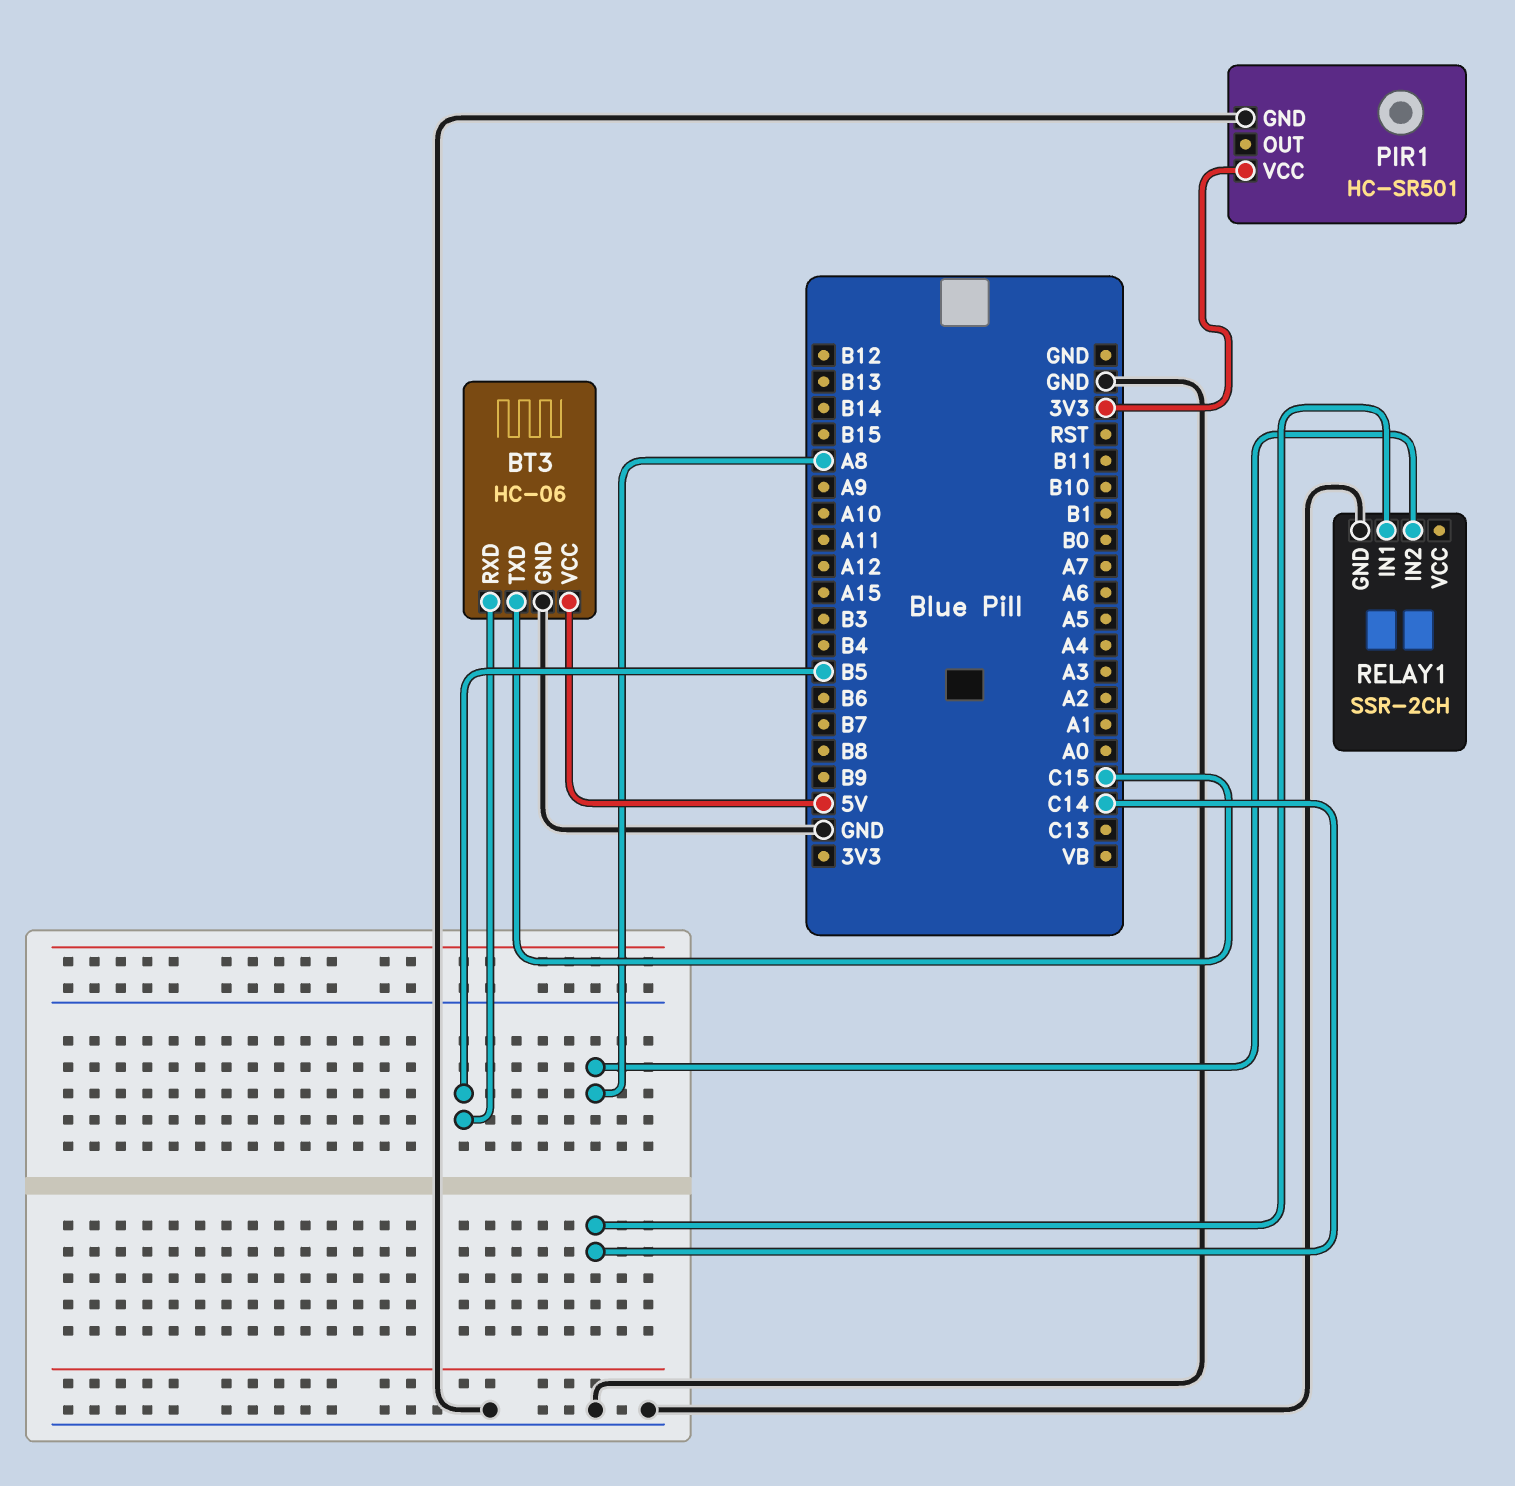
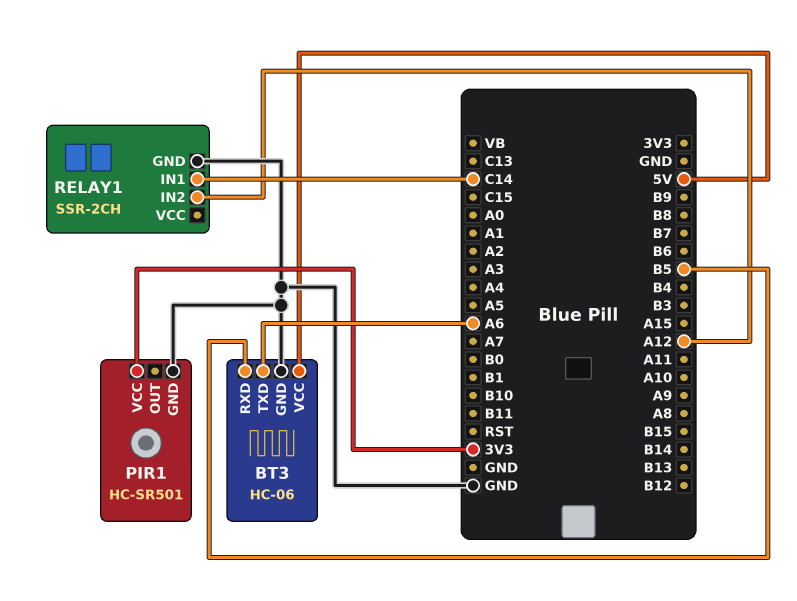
BT3 pin TXD: C15 -> A6
RELAY1 pin IN2: A8 -> A12

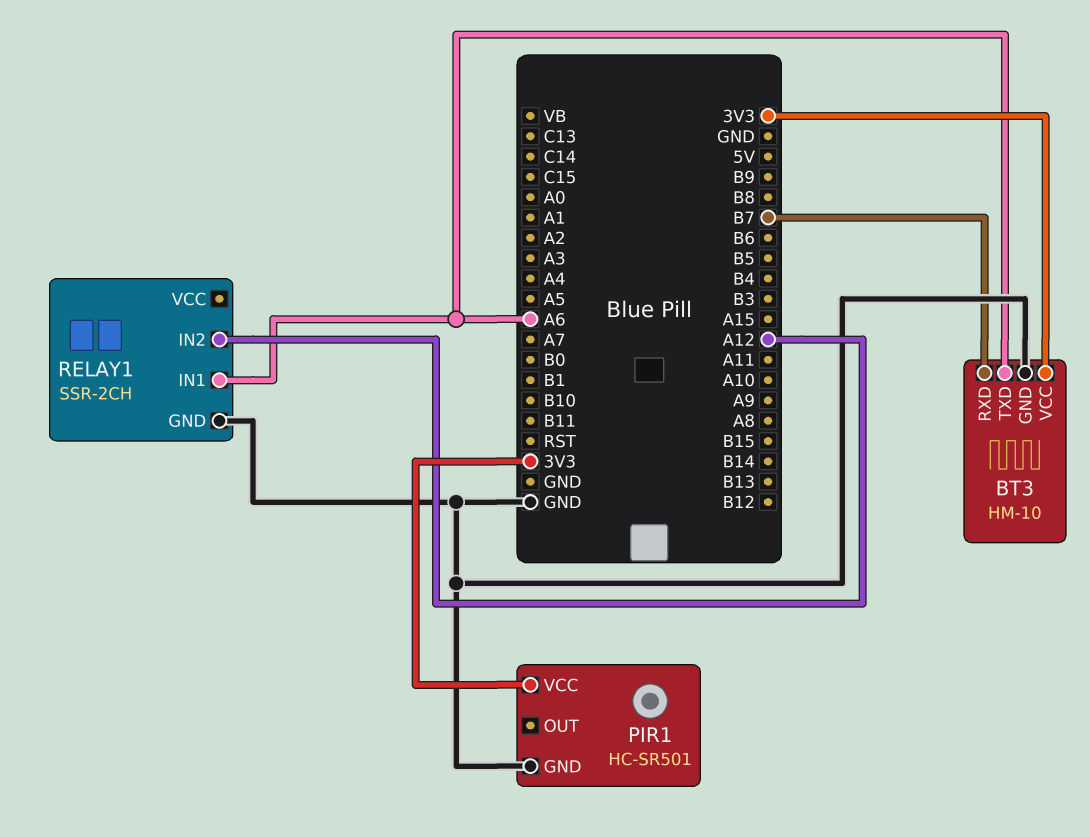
BT3: HC-06 -> HM-10
BT3 pin RXD: B5 -> B7
BT3 pin VCC: 5V -> 3V3
RELAY1 pin IN1: C14 -> A6

